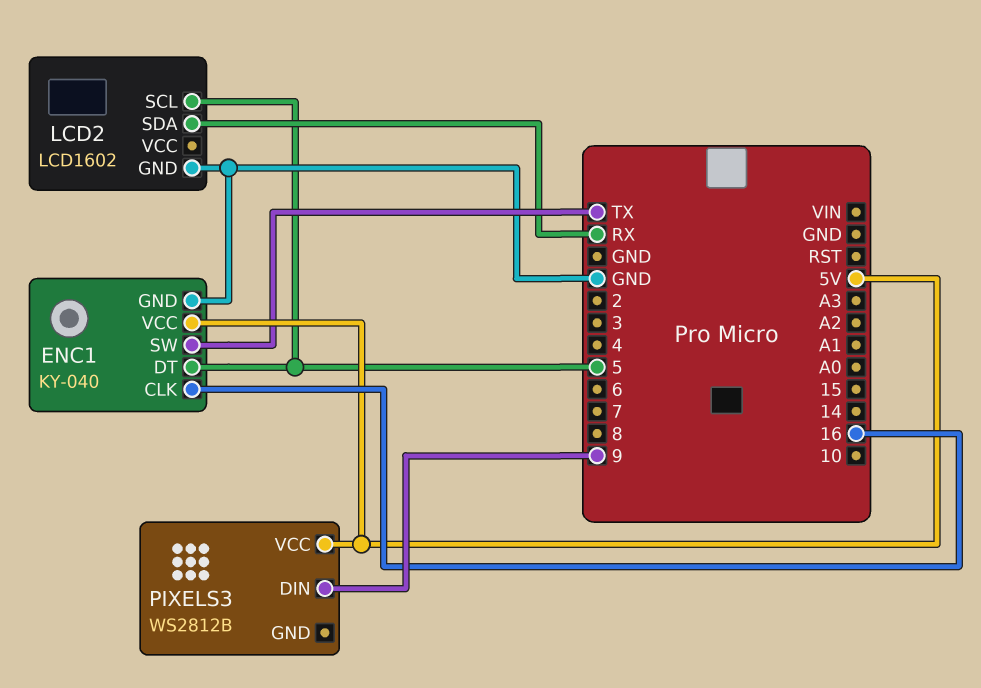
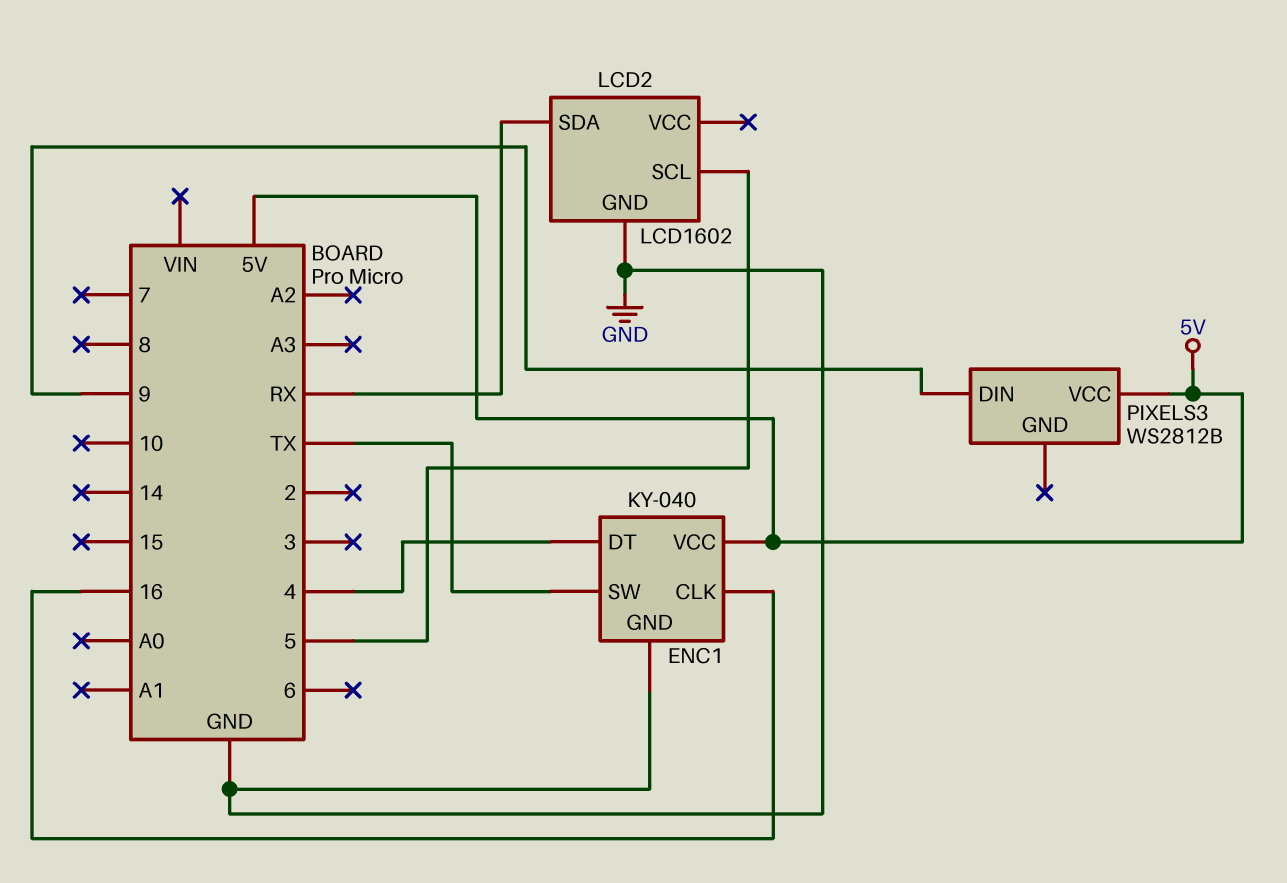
ENC1 pin DT: 5 -> 4

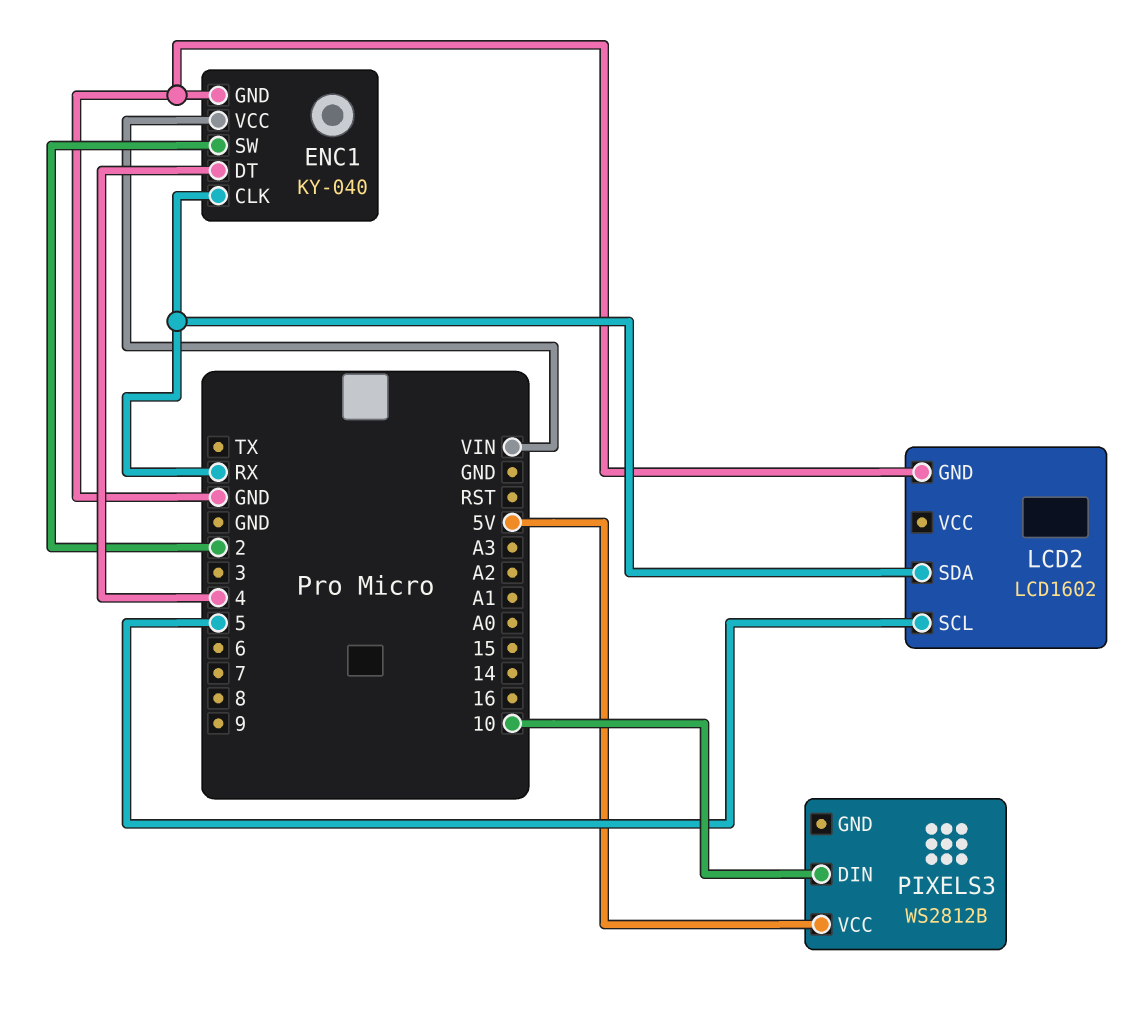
ENC1 pin CLK: 16 -> RX
ENC1 pin SW: TX -> 2
ENC1 pin VCC: 5V -> VIN
PIXELS3 pin DIN: 9 -> 10

